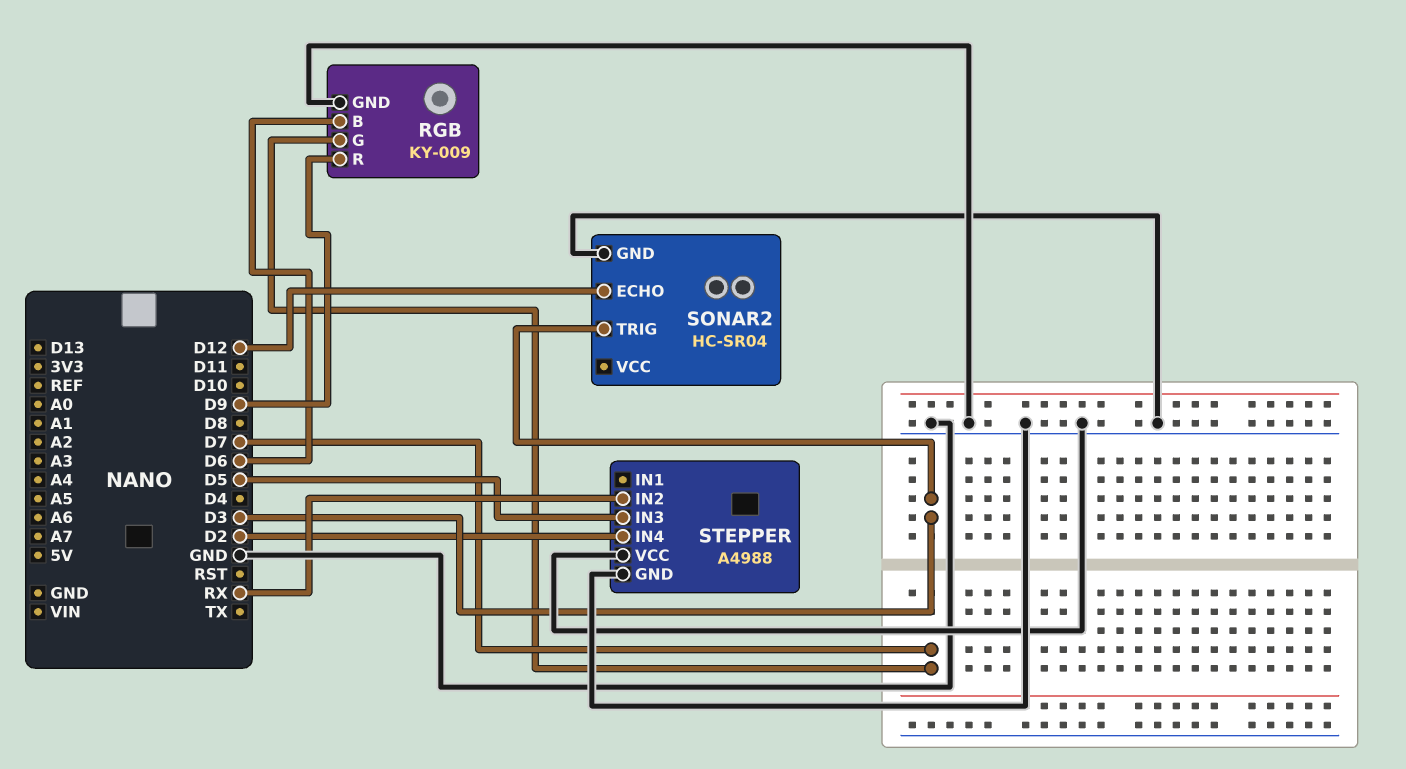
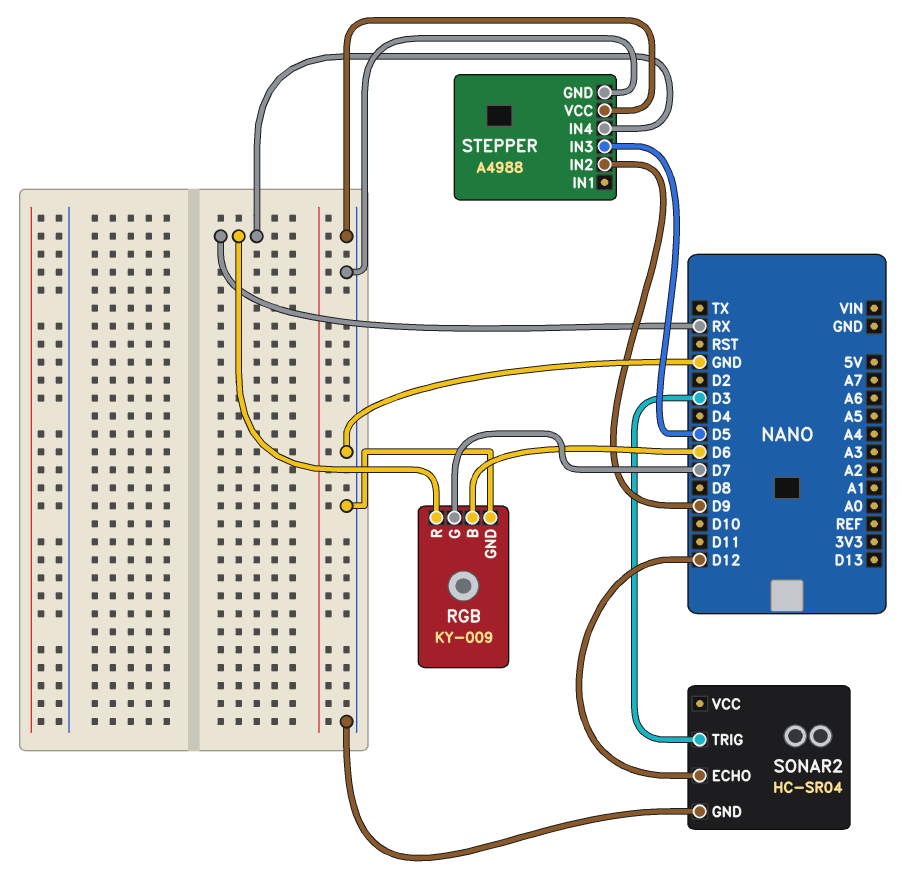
RGB pin R: D9 -> RX
STEPPER pin IN2: RX -> D9
STEPPER pin IN4: D2 -> RX

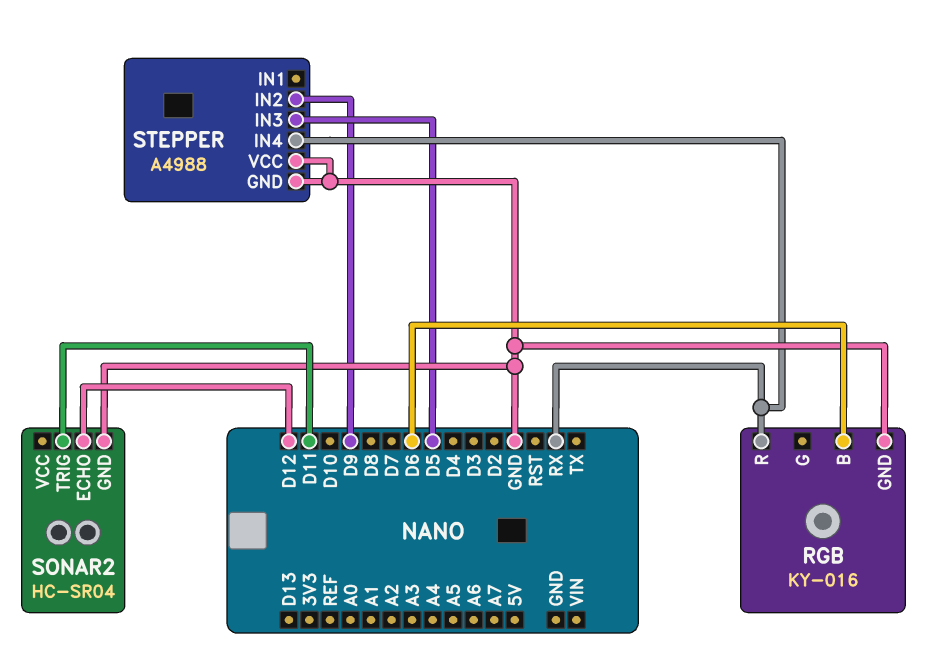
RGB: KY-009 -> KY-016
RGB pin G: D7 -> none
SONAR2 pin TRIG: D3 -> D11

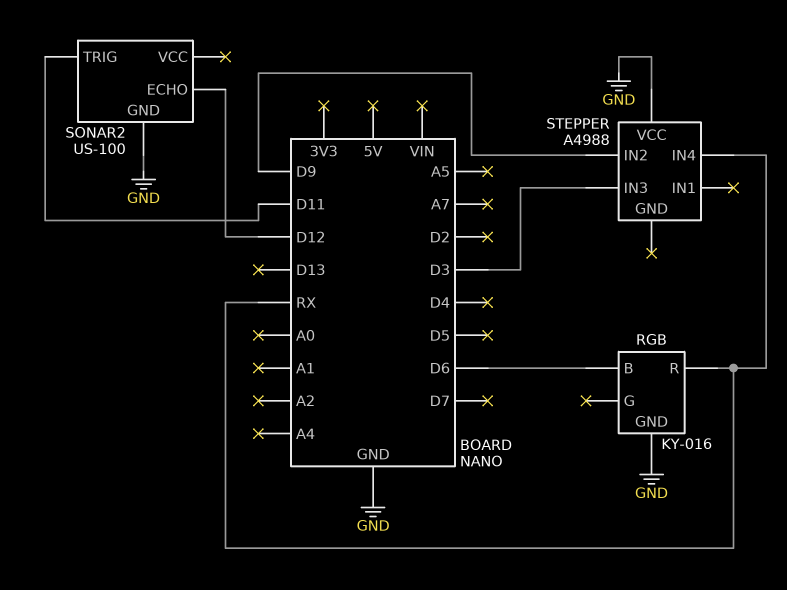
SONAR2: HC-SR04 -> US-100
STEPPER pin GND: GND -> none
STEPPER pin IN3: D5 -> D3

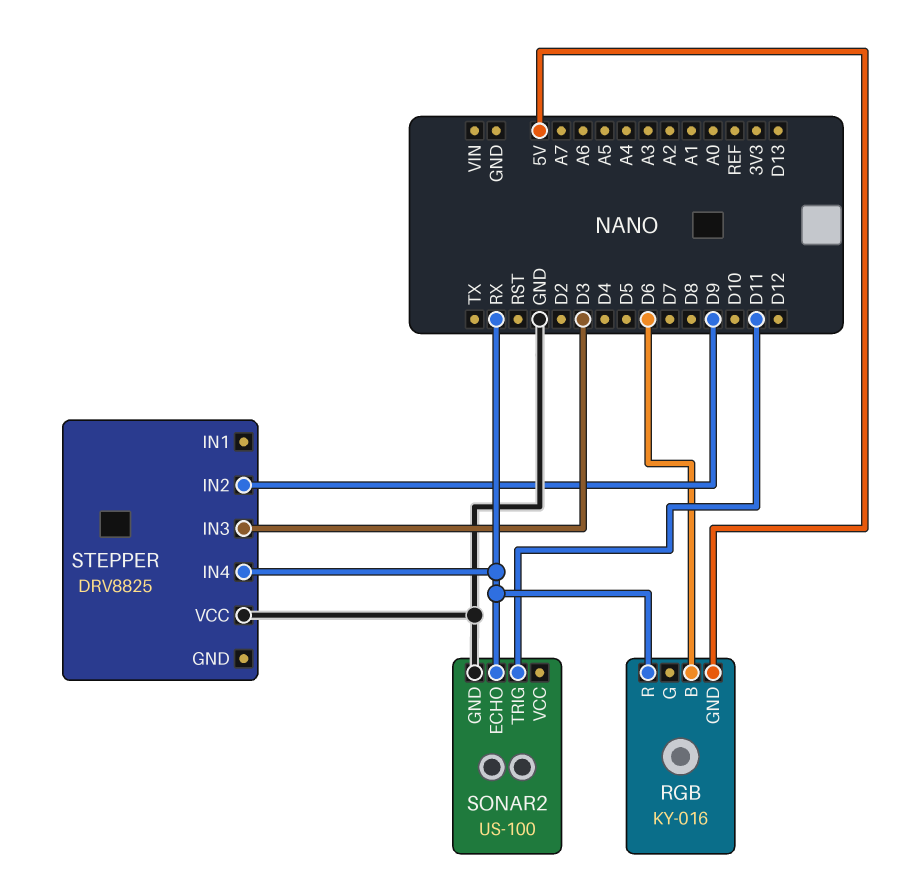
RGB pin GND: GND -> 5V
SONAR2 pin ECHO: D12 -> RX
STEPPER: A4988 -> DRV8825

